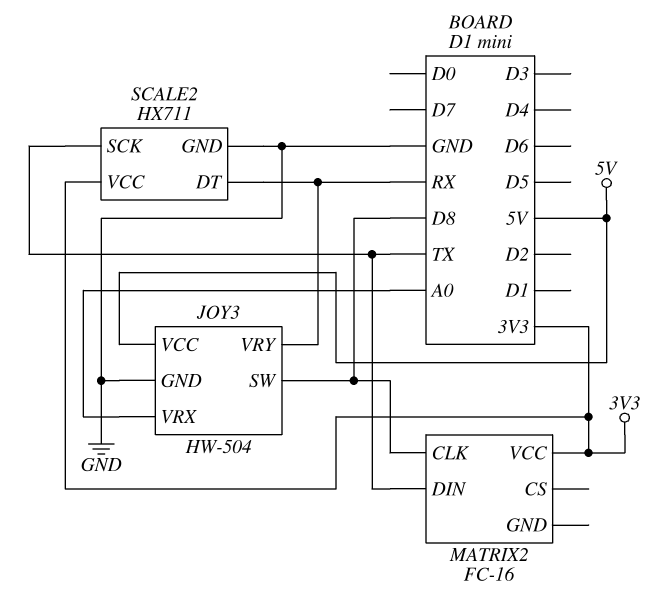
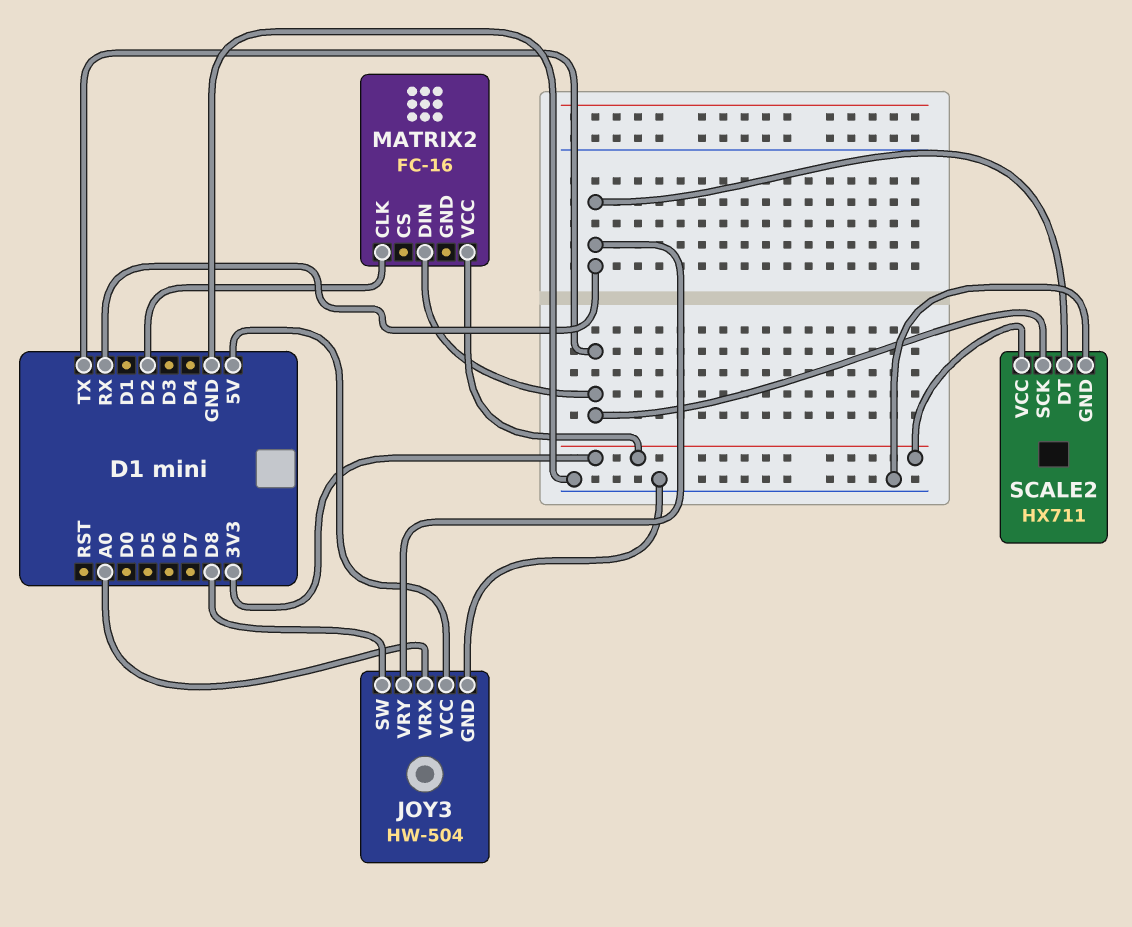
MATRIX2 pin CLK: D8 -> D2

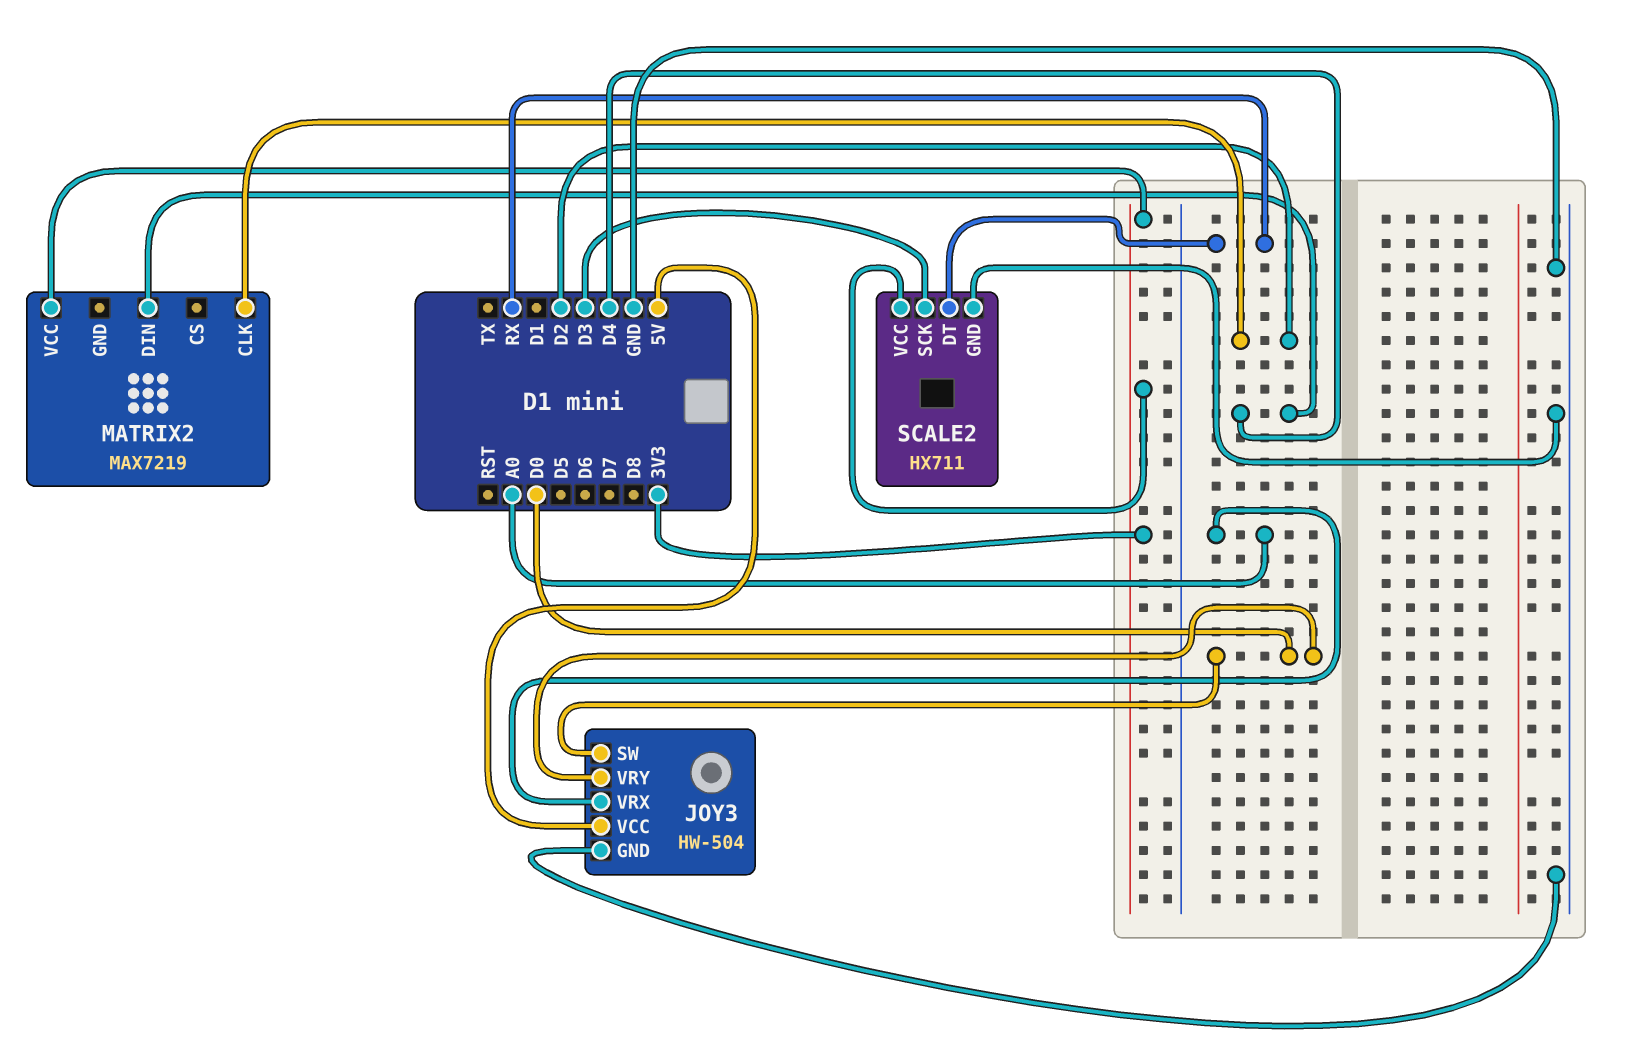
JOY3 pin SW: D8 -> D0
JOY3 pin VRY: RX -> D0
MATRIX2: FC-16 -> MAX7219
MATRIX2 pin DIN: TX -> D4
SCALE2 pin SCK: TX -> D3

